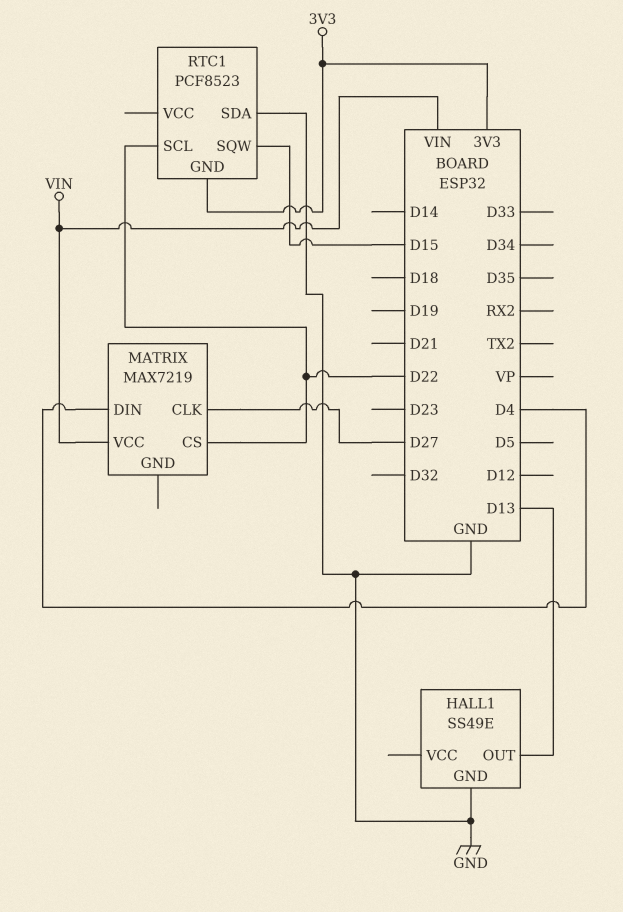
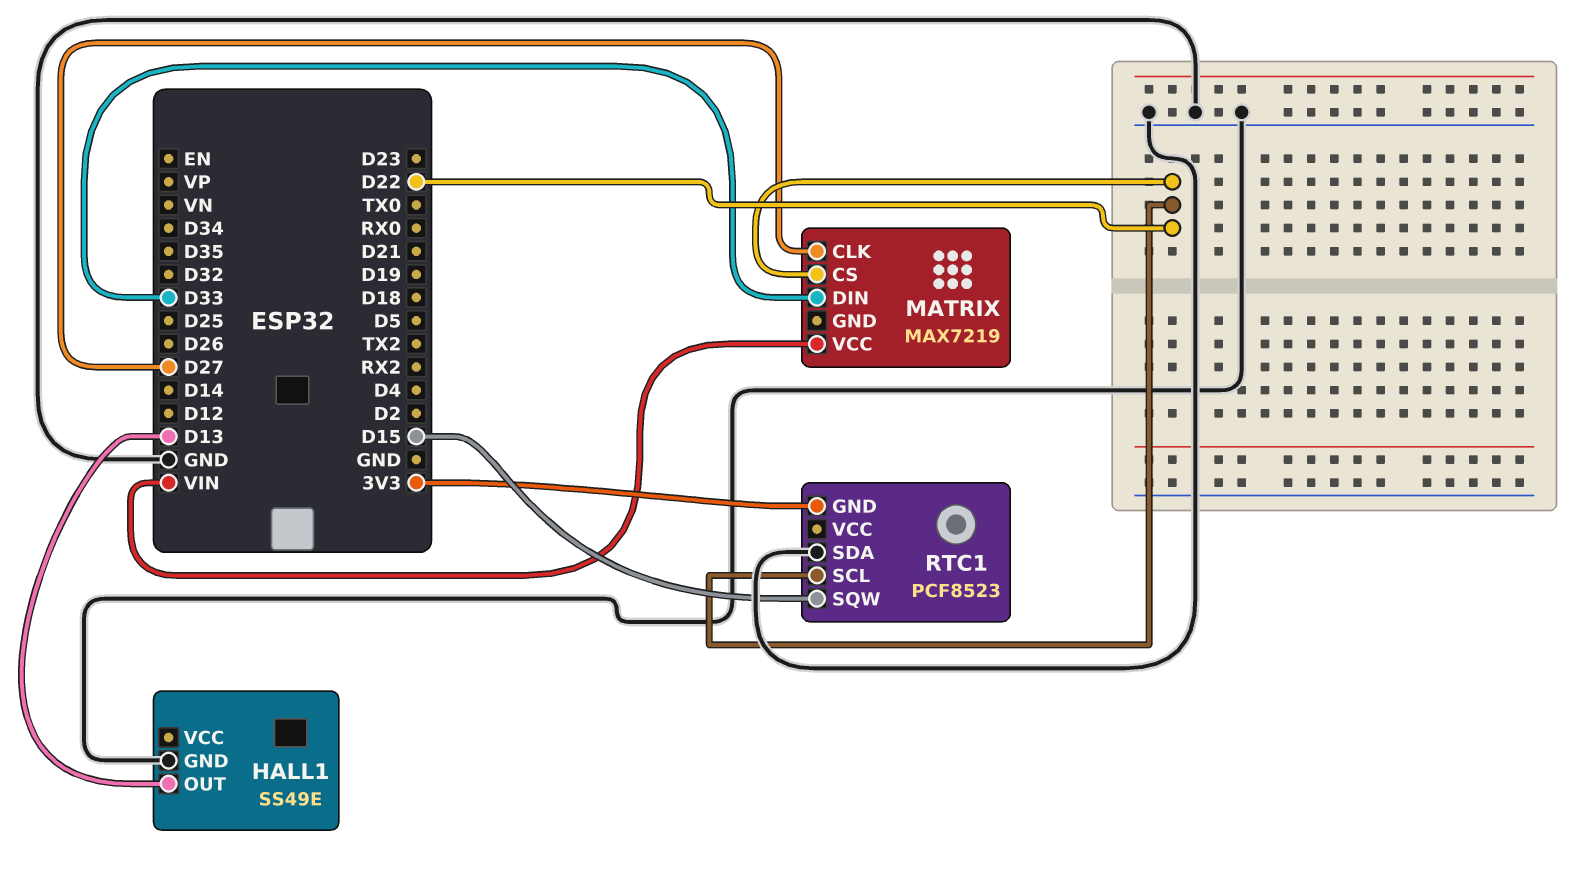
MATRIX pin DIN: D4 -> D33

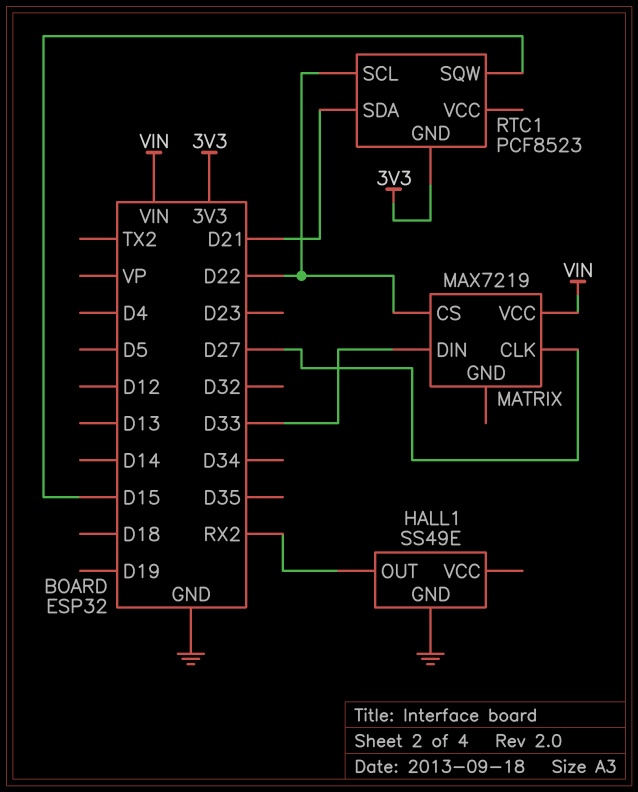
HALL1 pin OUT: D13 -> RX2
RTC1 pin SDA: GND -> D21

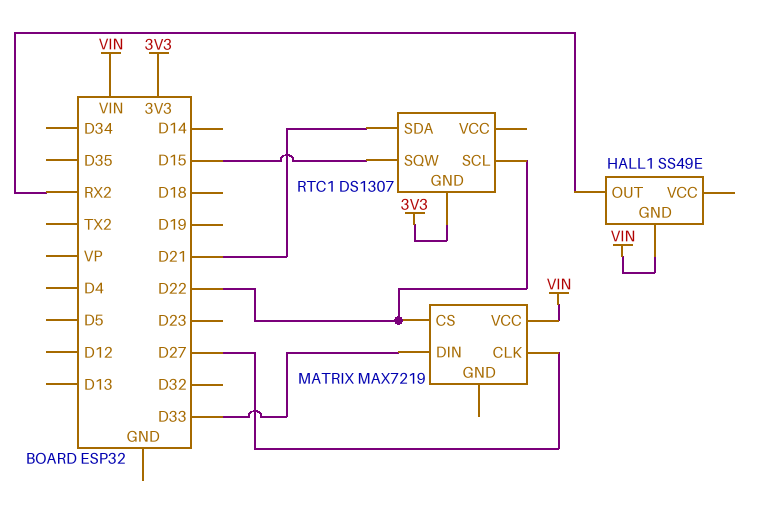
HALL1 pin GND: GND -> VIN
RTC1: PCF8523 -> DS1307

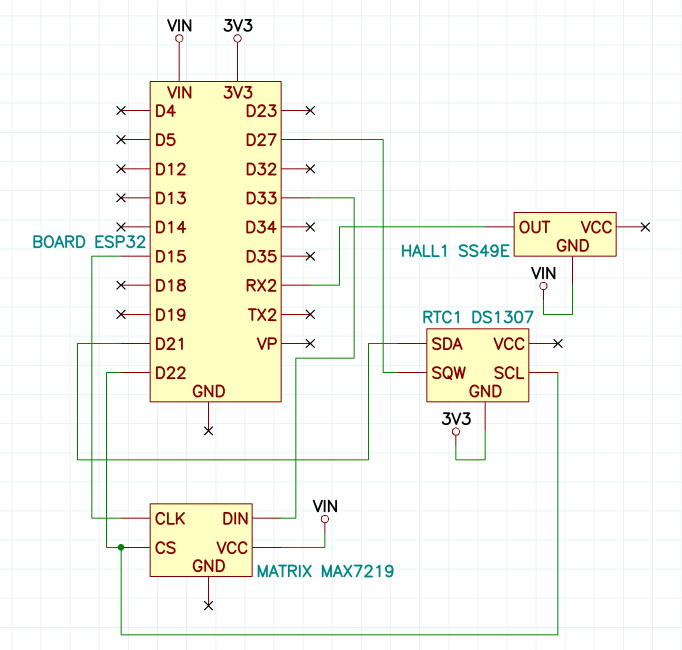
MATRIX pin CLK: D27 -> D15
RTC1 pin SQW: D15 -> D27

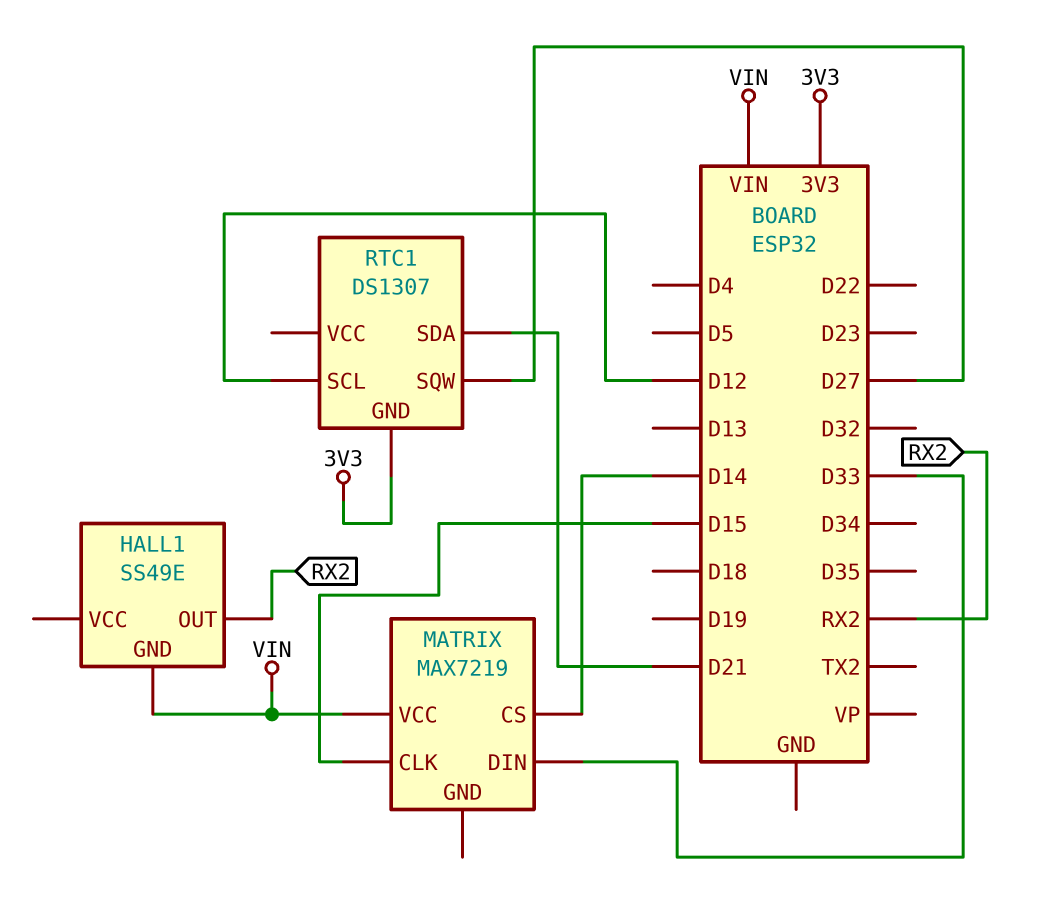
MATRIX pin CS: D22 -> D14
RTC1 pin SCL: D22 -> D12

